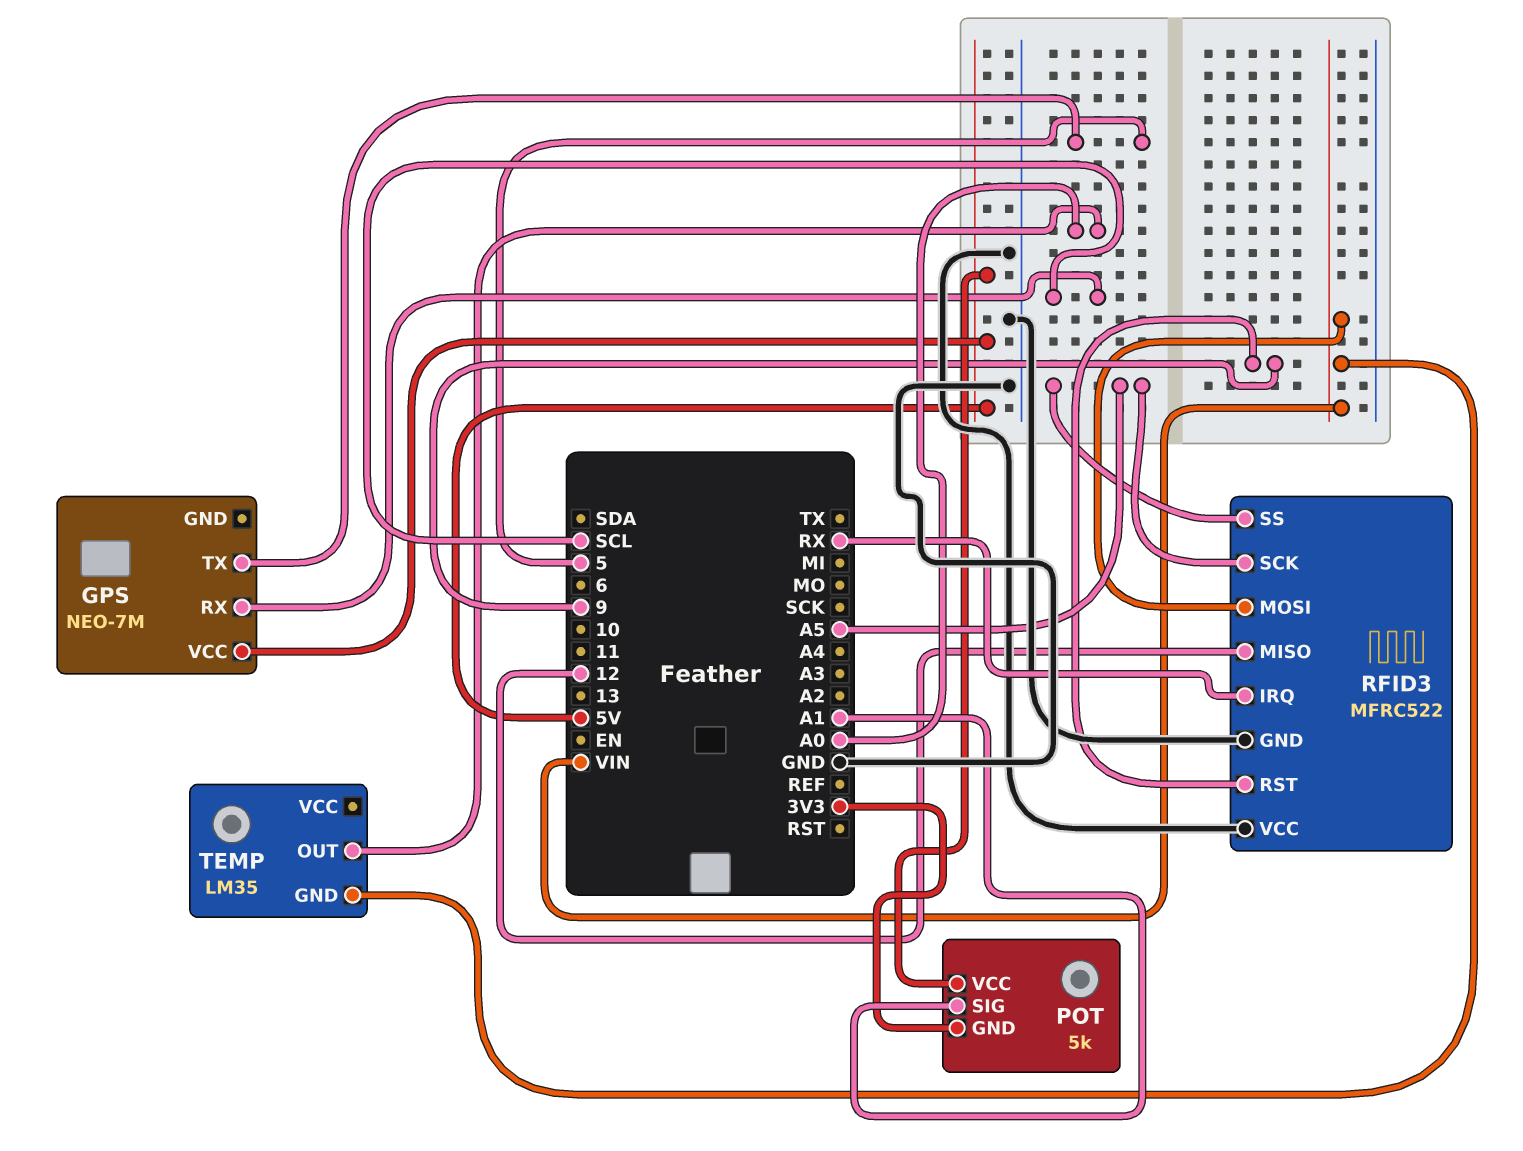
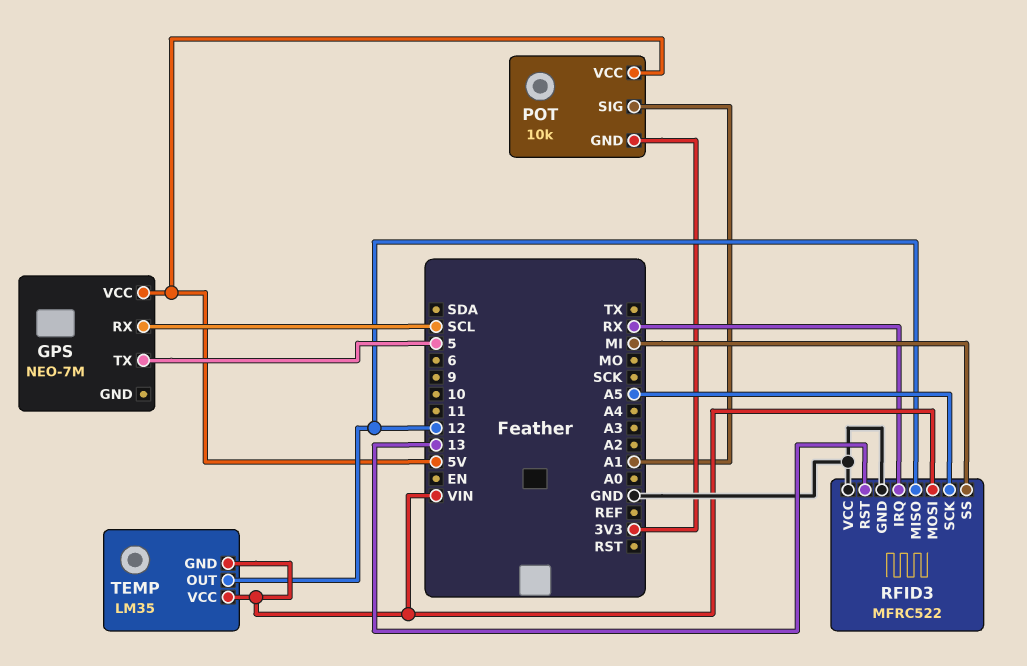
POT: 5k -> 10k
RFID3 pin RST: 9 -> 13
RFID3 pin SS: A5 -> MI
TEMP pin OUT: A0 -> 12
TEMP pin VCC: none -> VIN

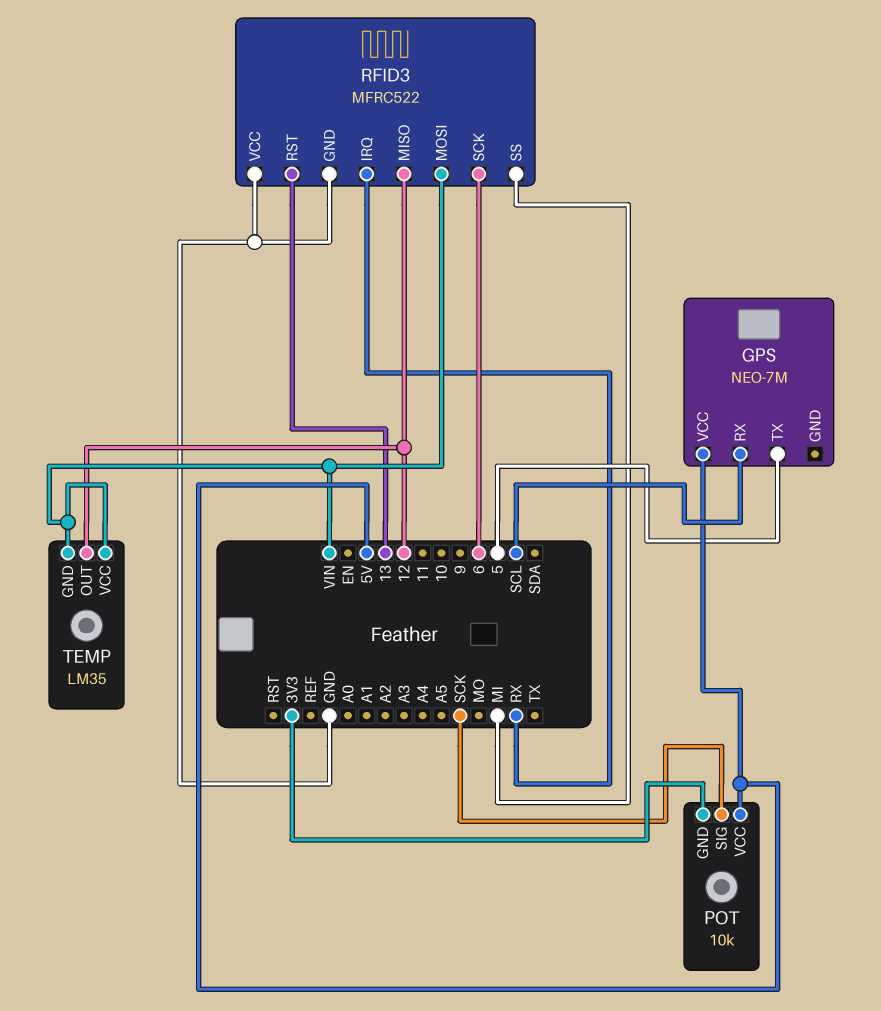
POT pin SIG: A1 -> SCK
RFID3 pin SCK: A5 -> 6

